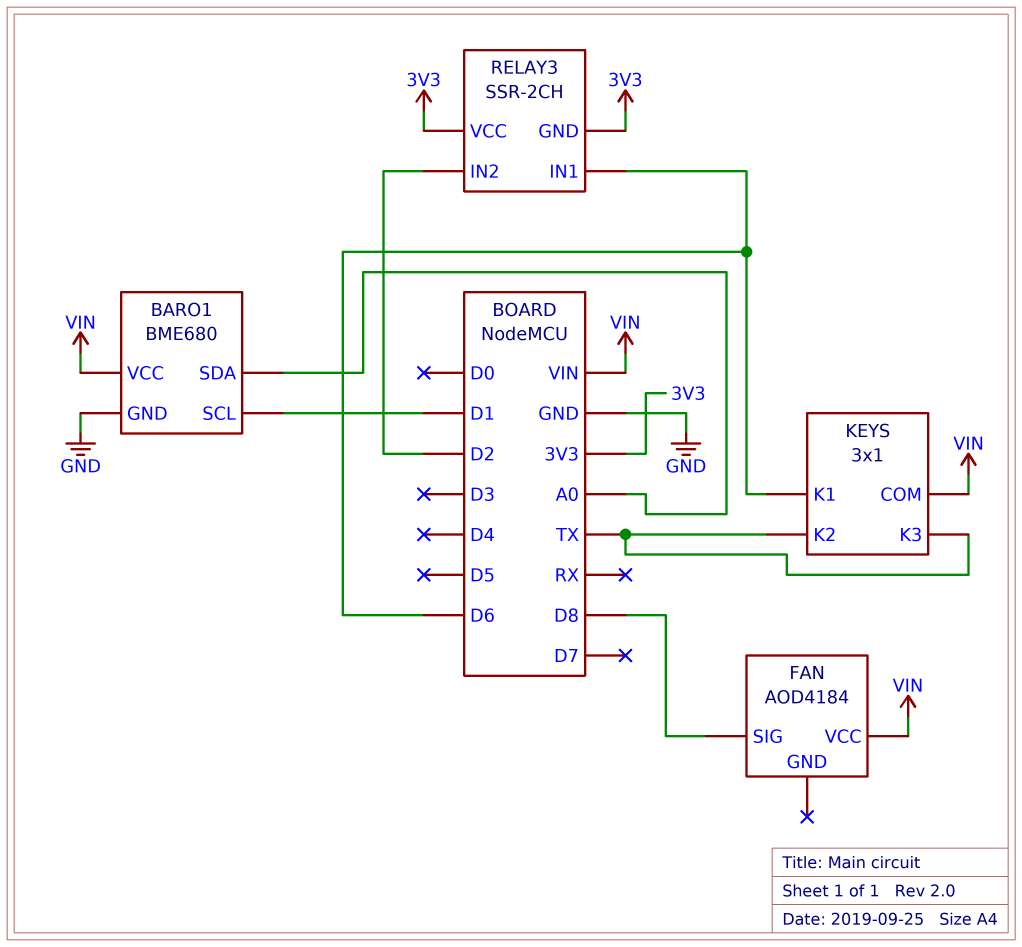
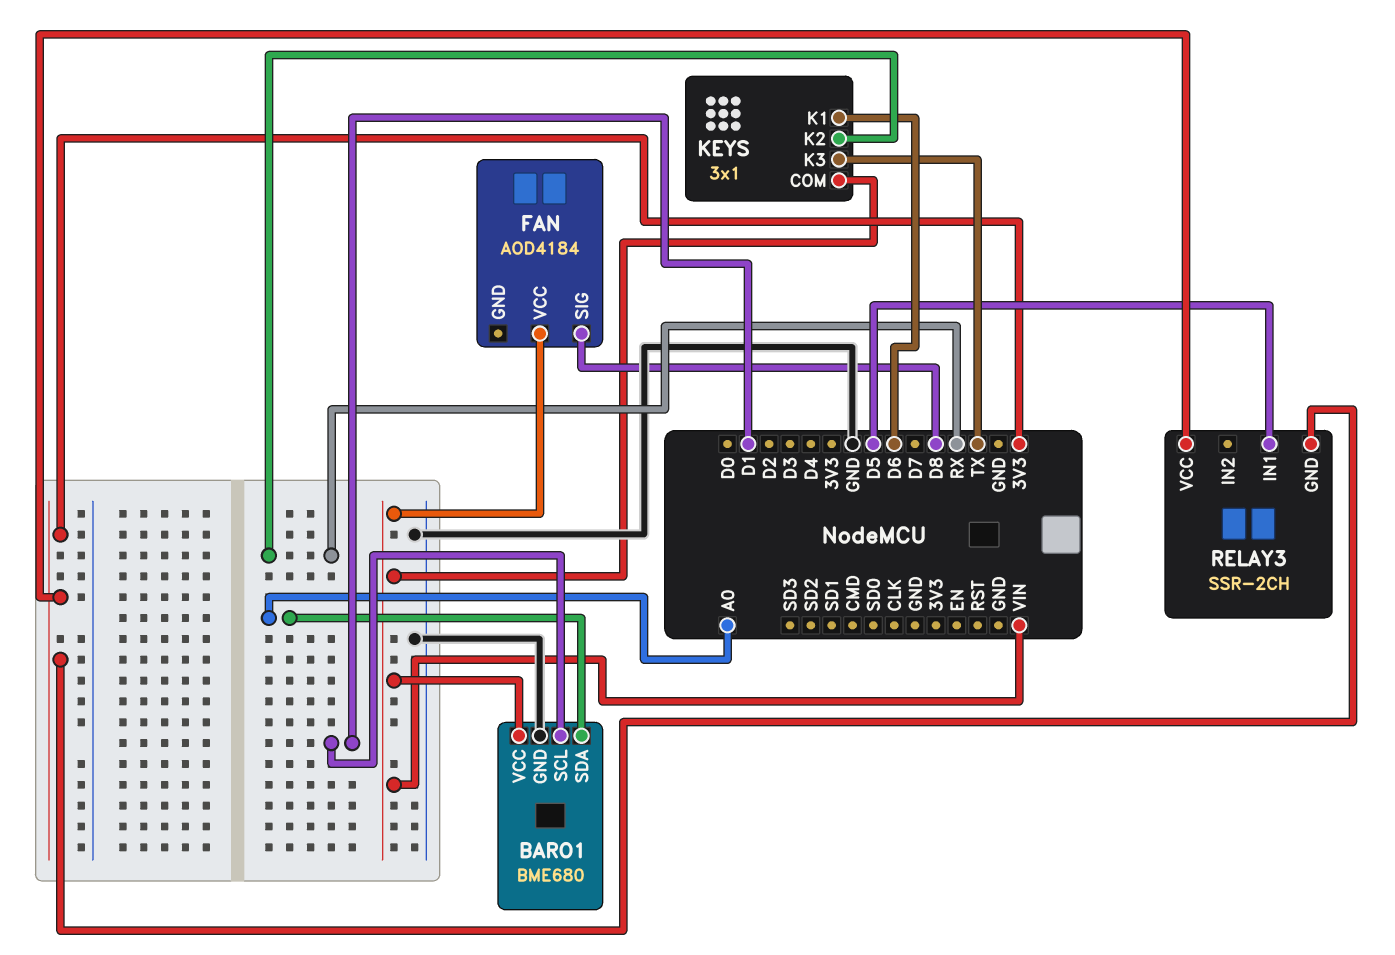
KEYS pin K2: TX -> RX
RELAY3 pin IN1: D6 -> D5
RELAY3 pin IN2: D2 -> none

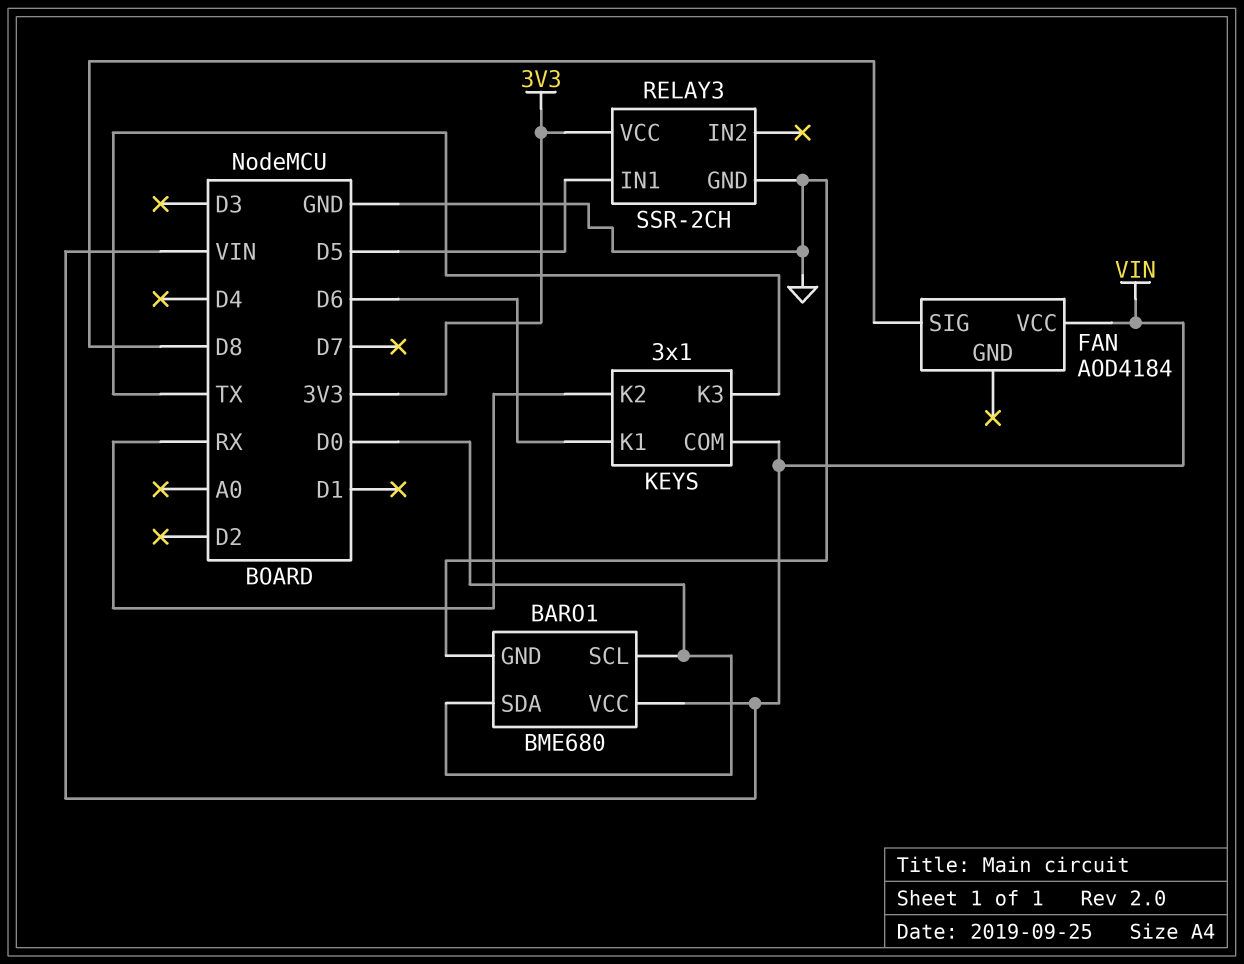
BARO1 pin SCL: D1 -> D0
BARO1 pin SDA: A0 -> D0
RELAY3 pin GND: 3V3 -> GND

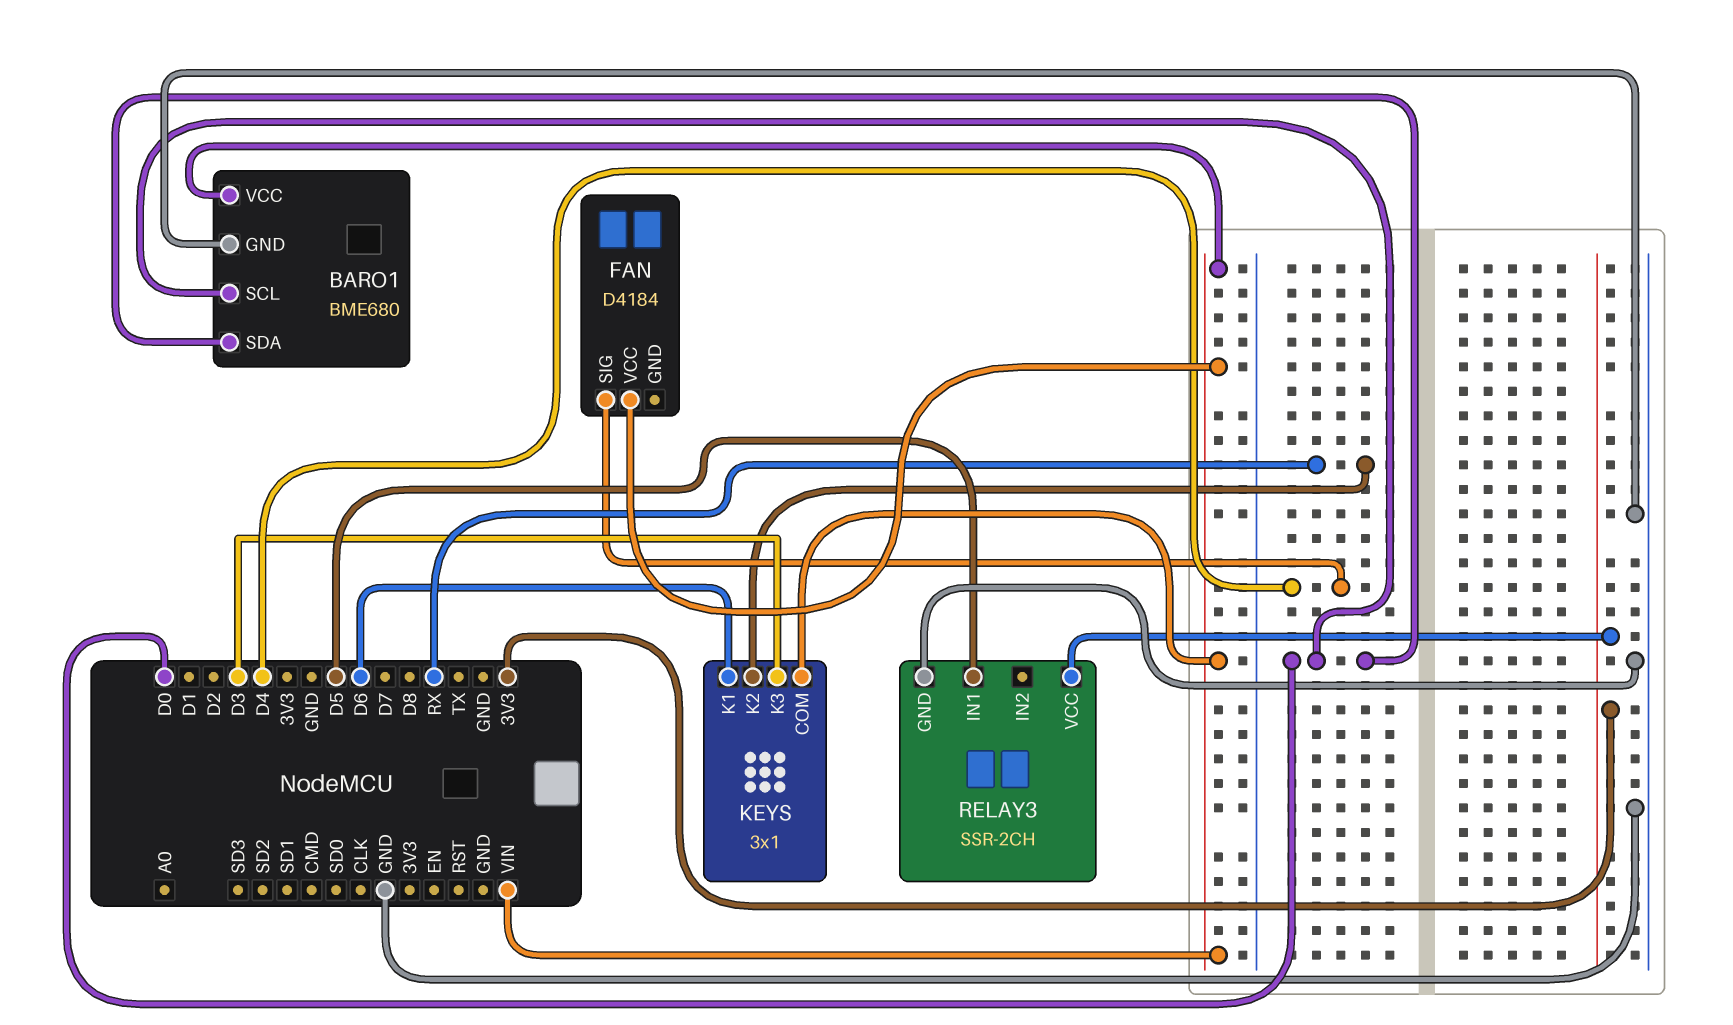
FAN: AOD4184 -> D4184
FAN pin SIG: D8 -> D4
KEYS pin K3: TX -> D3

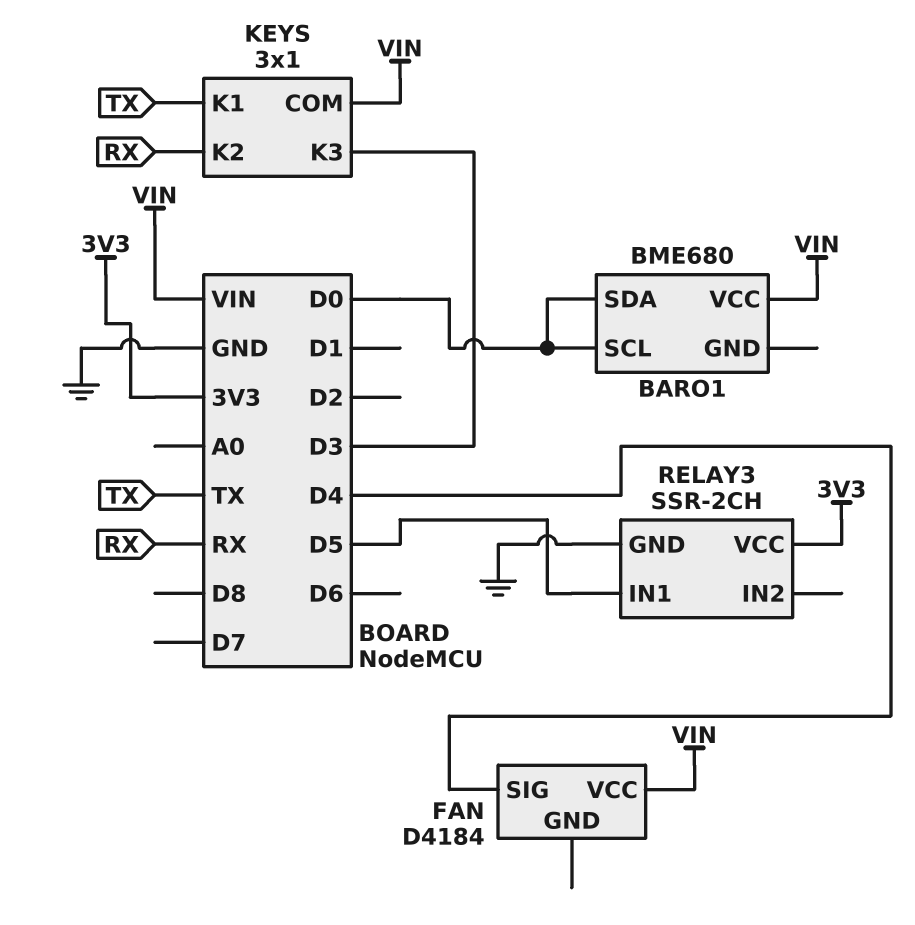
BARO1 pin GND: GND -> none
KEYS pin K1: D6 -> TX

